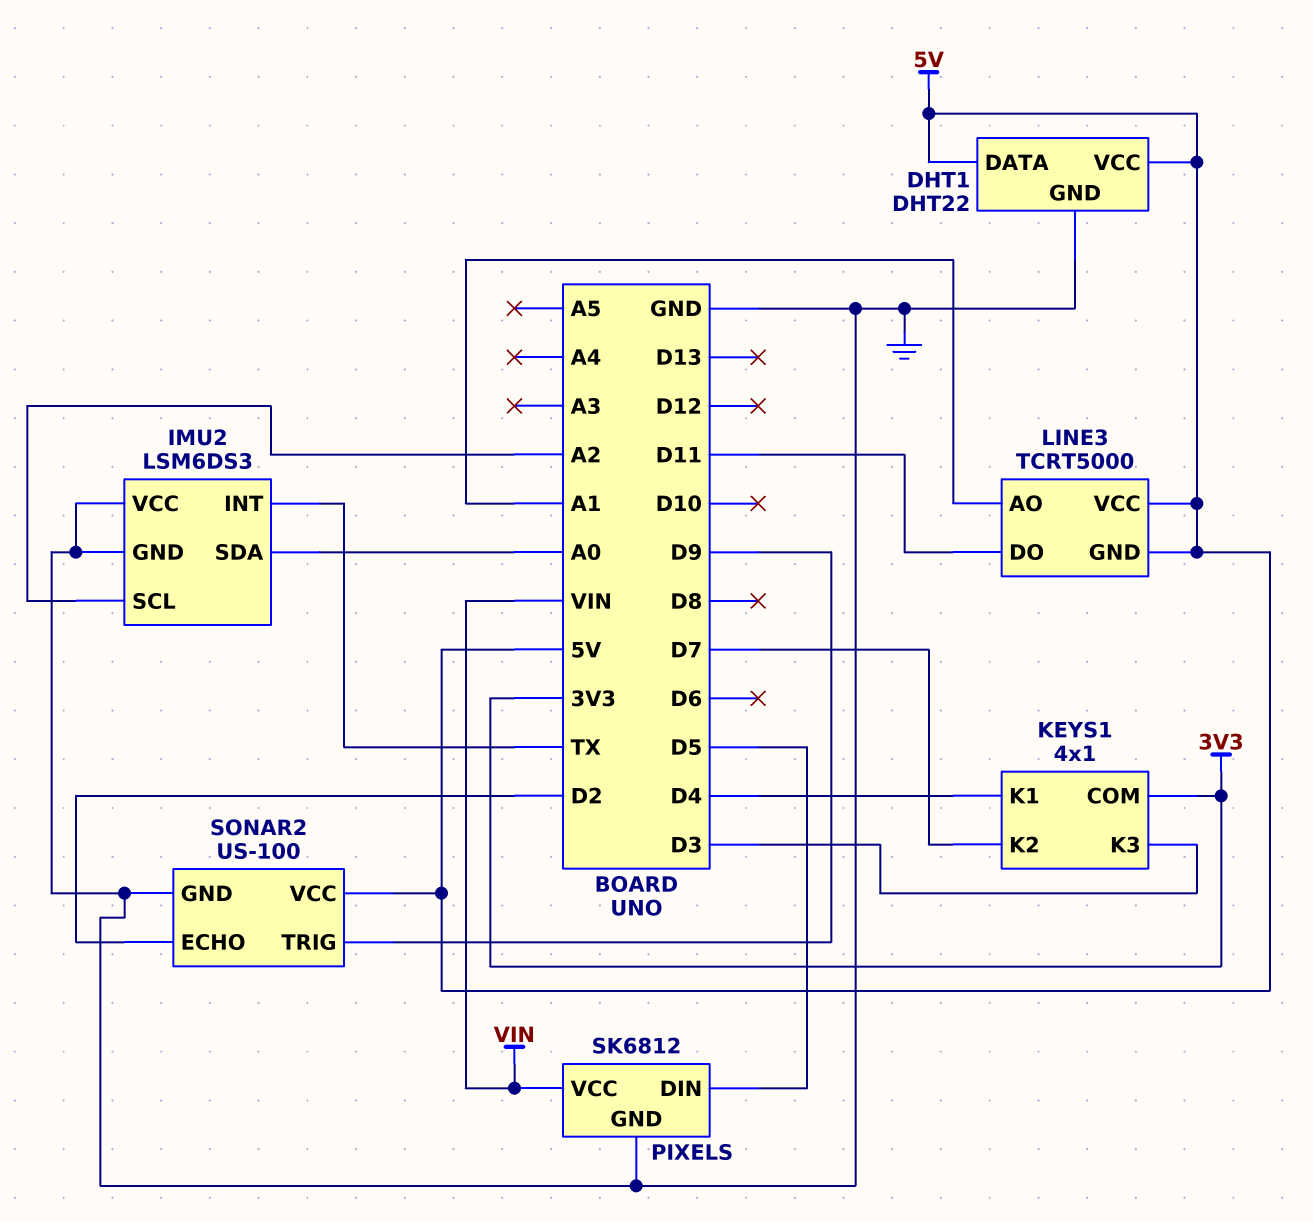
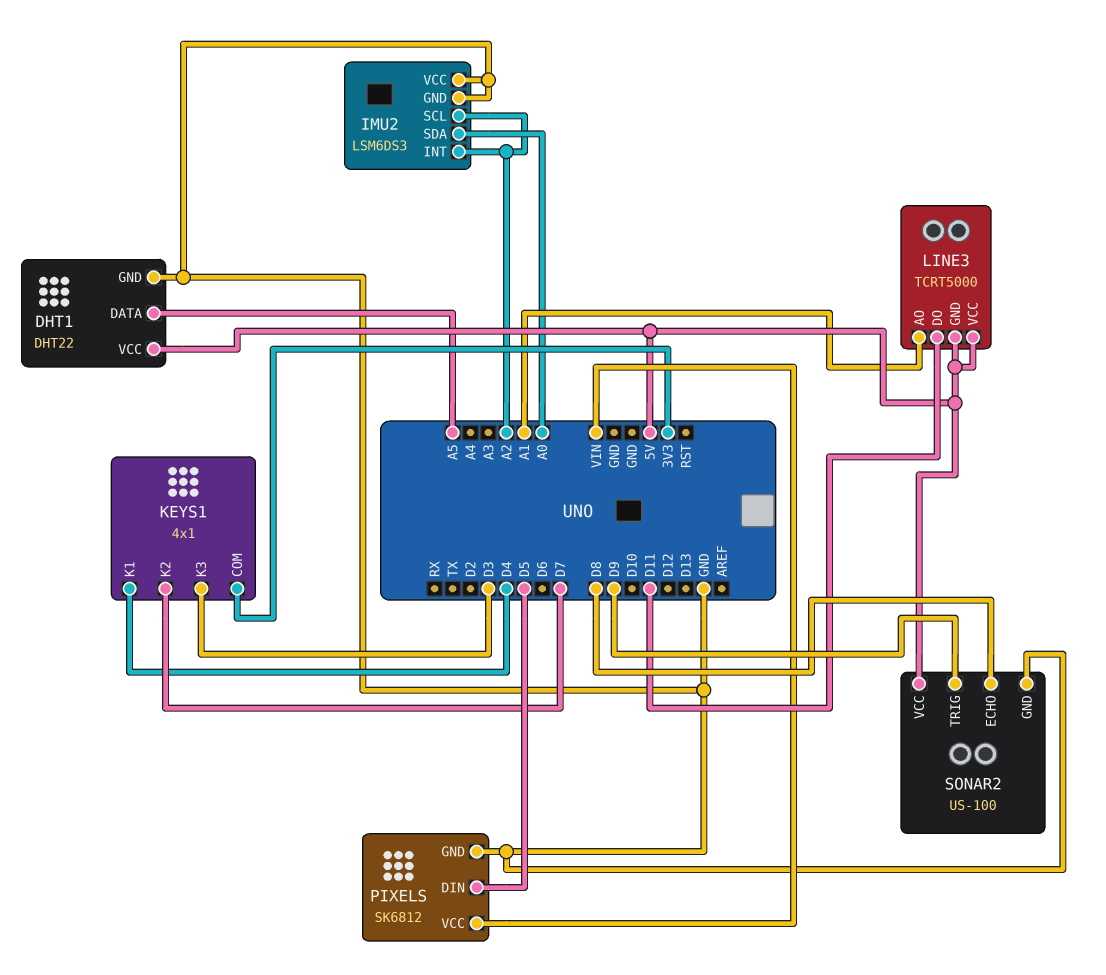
DHT1 pin DATA: 5V -> A5
IMU2 pin INT: TX -> A2
SONAR2 pin ECHO: D2 -> D8

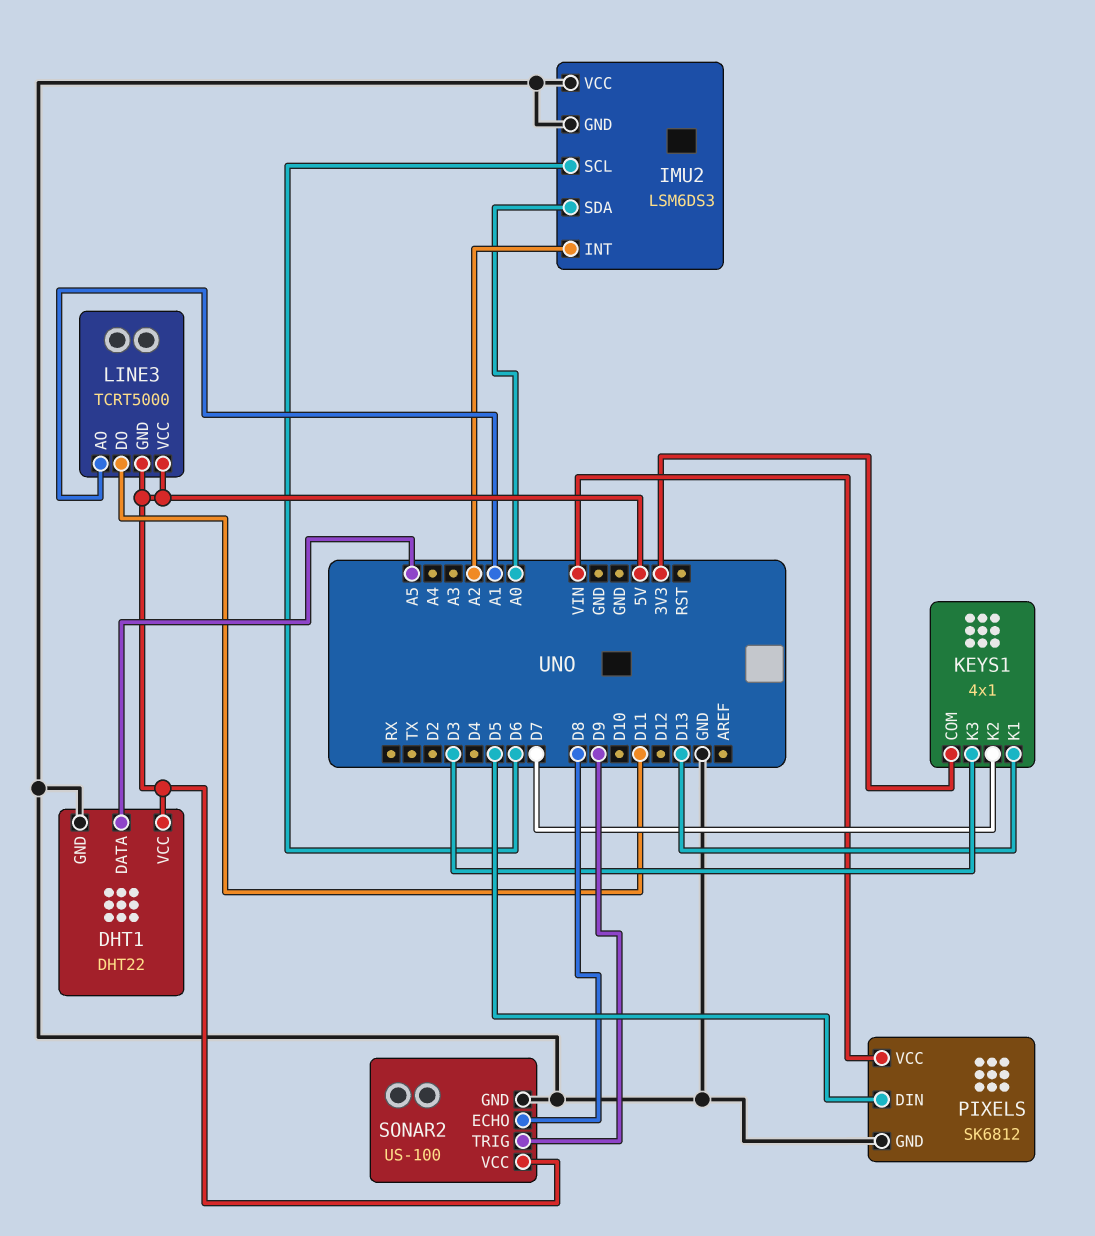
IMU2 pin SCL: A2 -> D6
KEYS1 pin K1: D4 -> D13

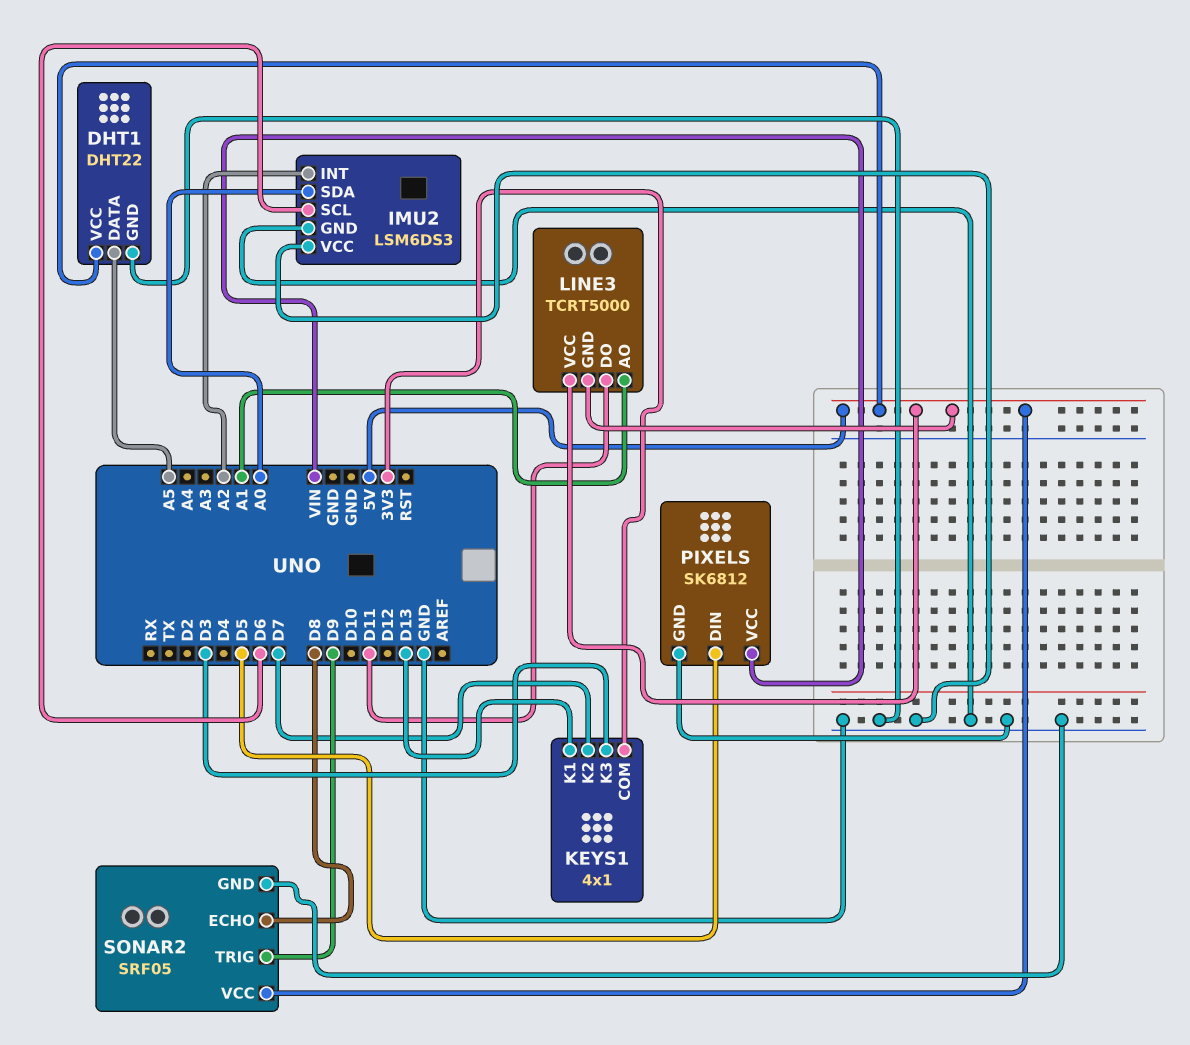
SONAR2: US-100 -> SRF05

